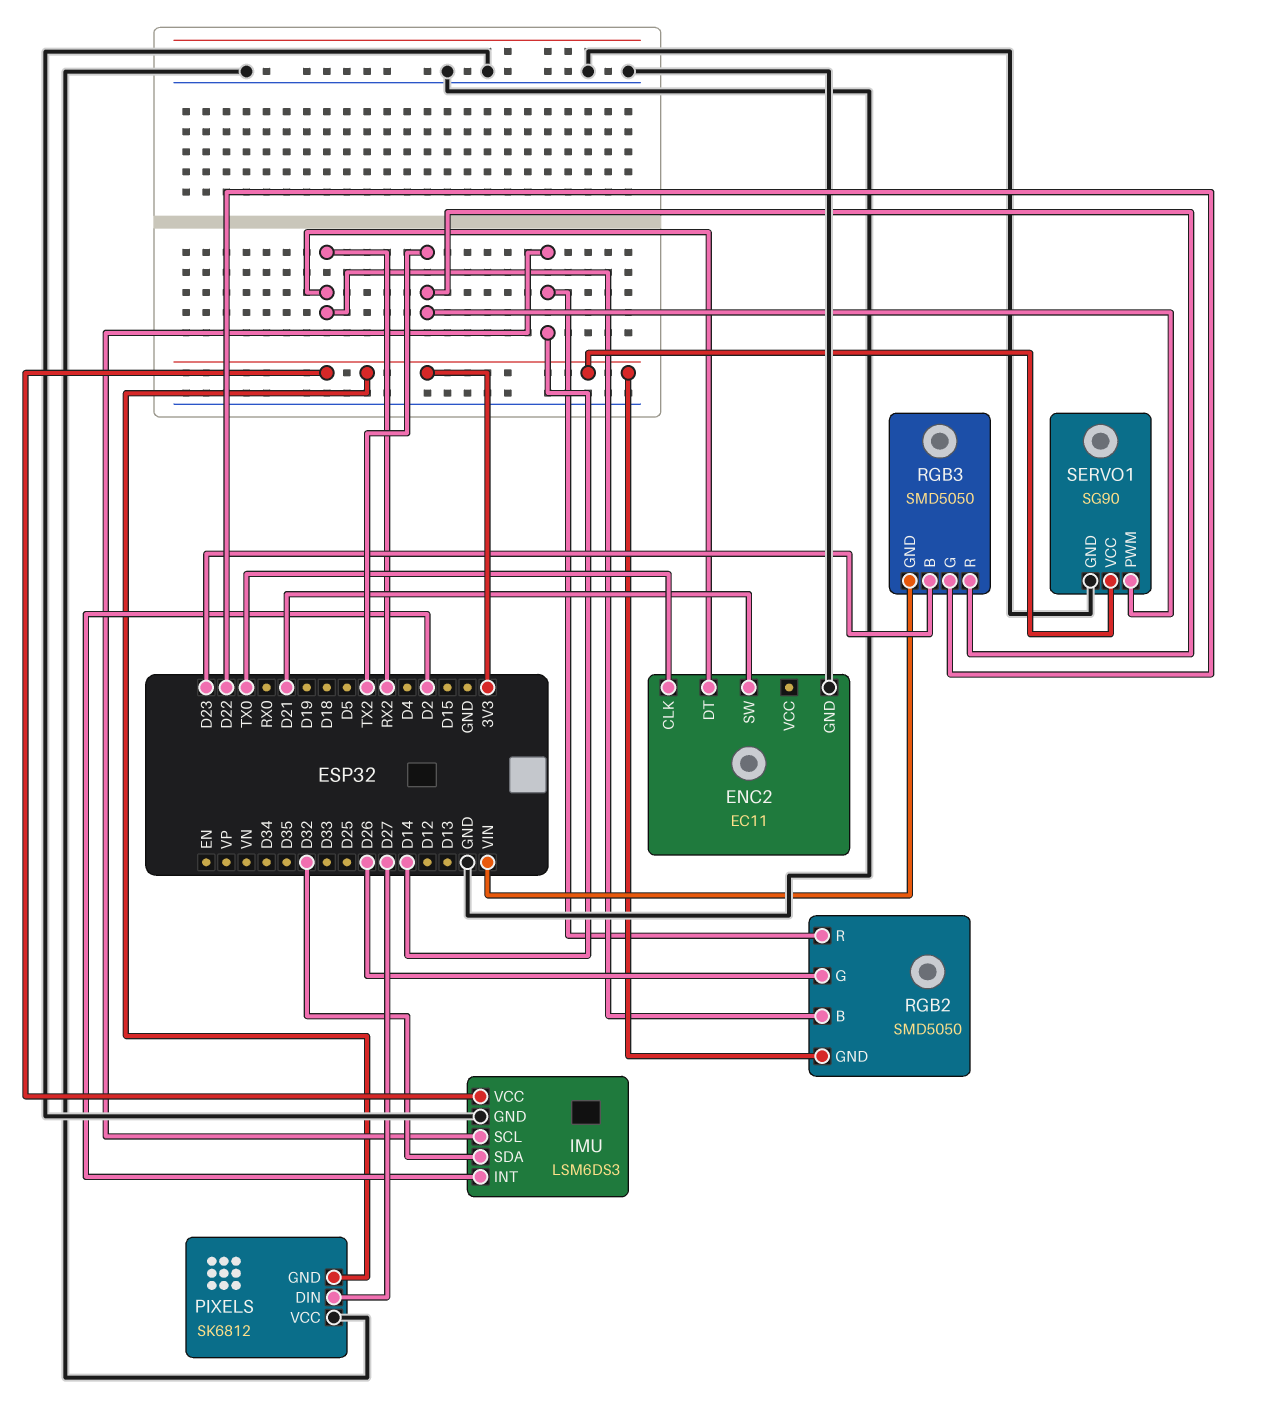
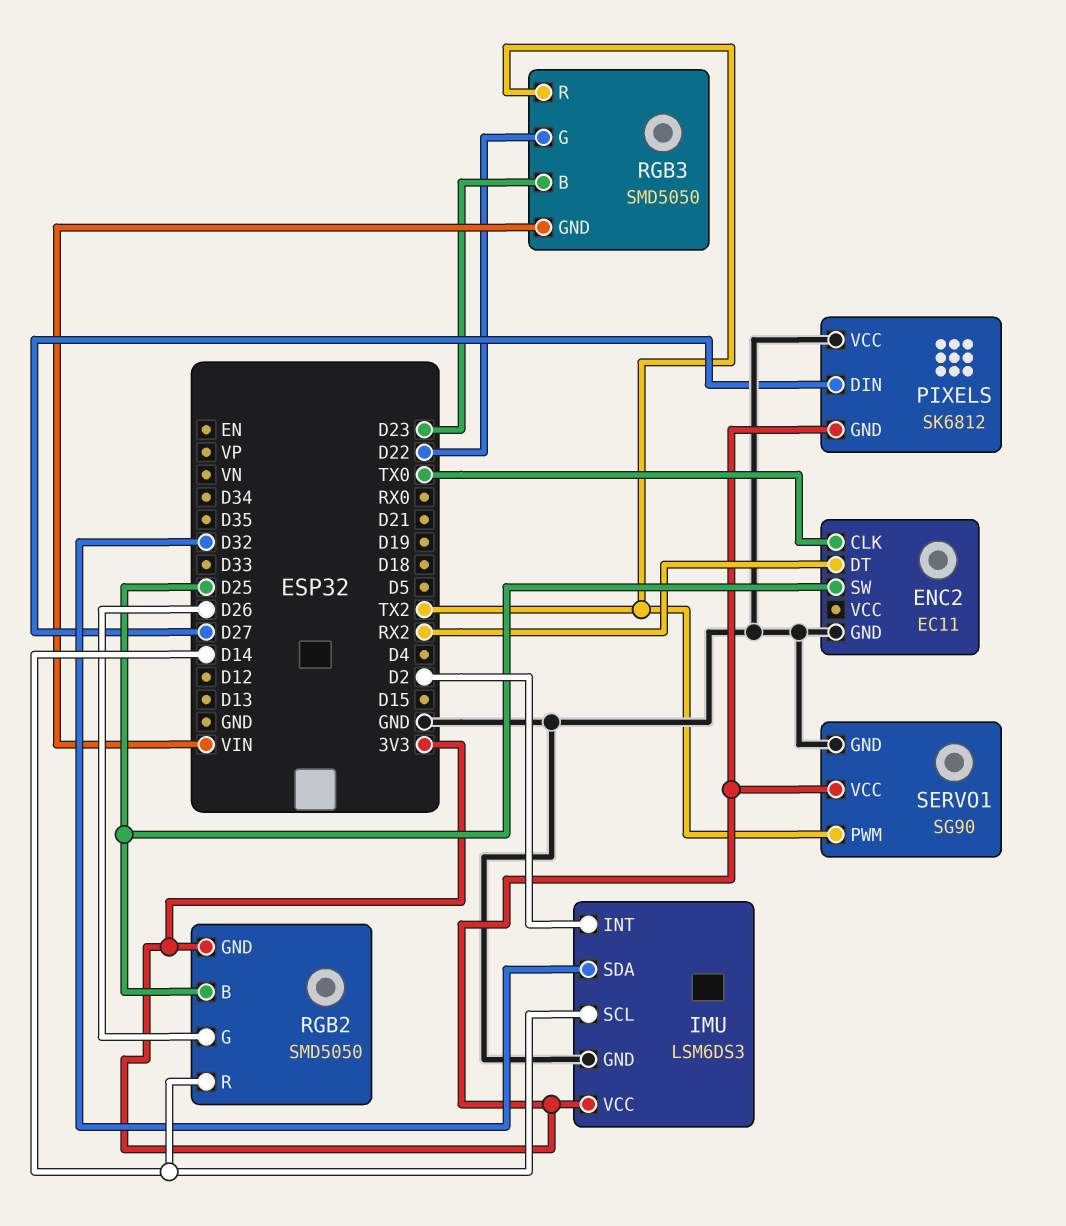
ENC2 pin SW: D21 -> D25
RGB2 pin B: RX2 -> D25

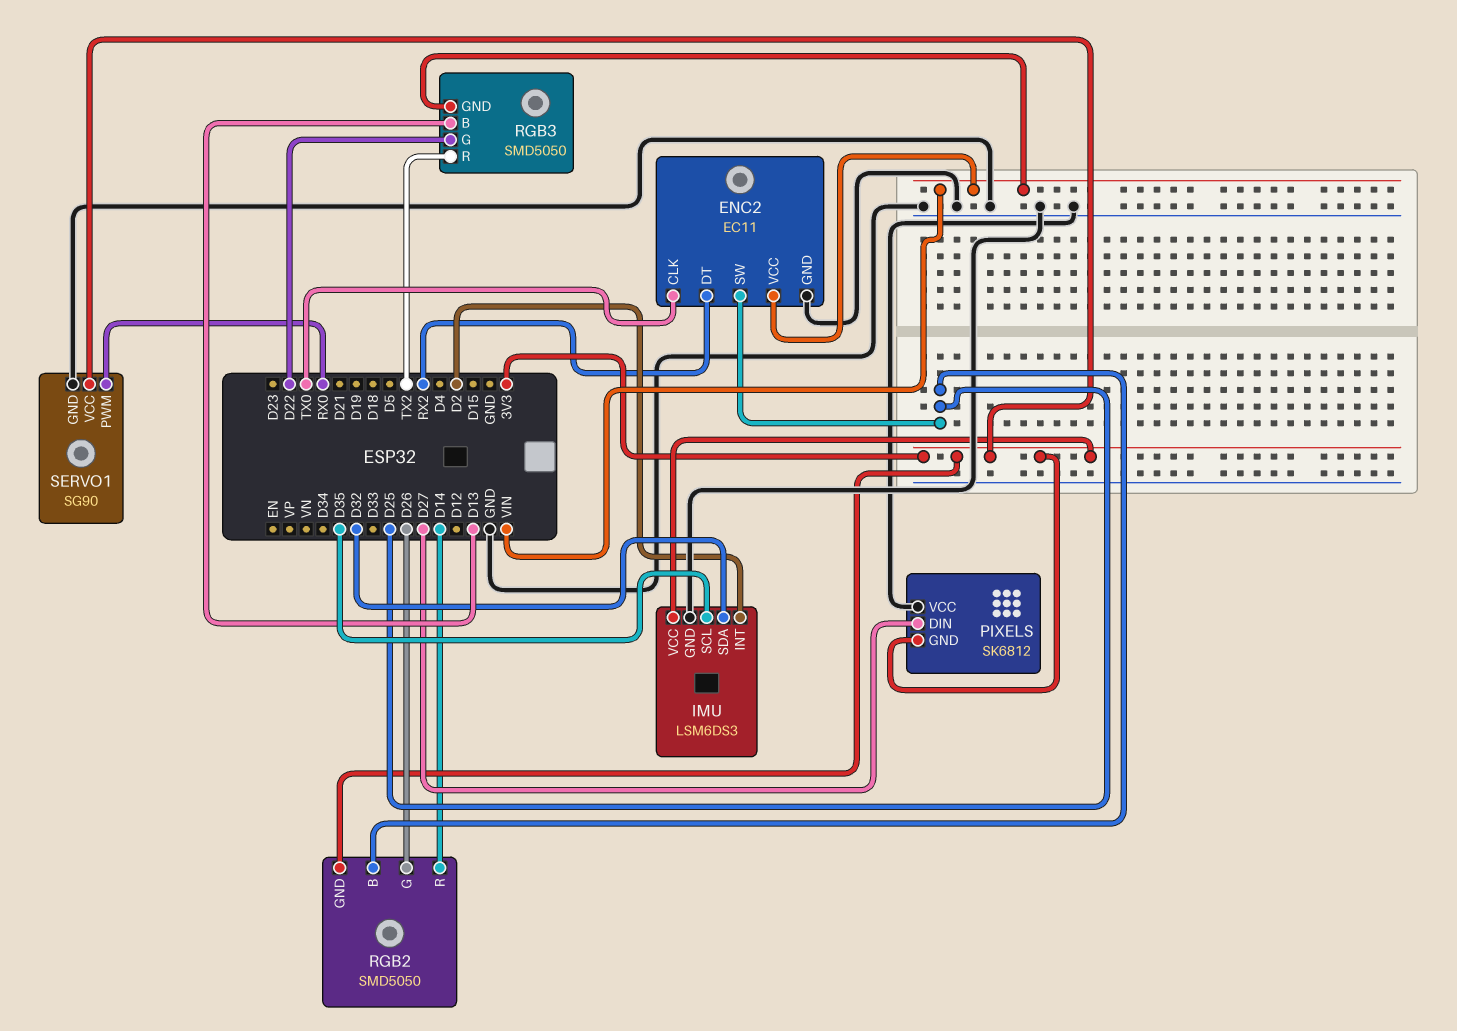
ENC2 pin VCC: none -> VIN
IMU pin SCL: D14 -> D35
RGB3 pin B: D23 -> D13
SERVO1 pin PWM: TX2 -> RX0

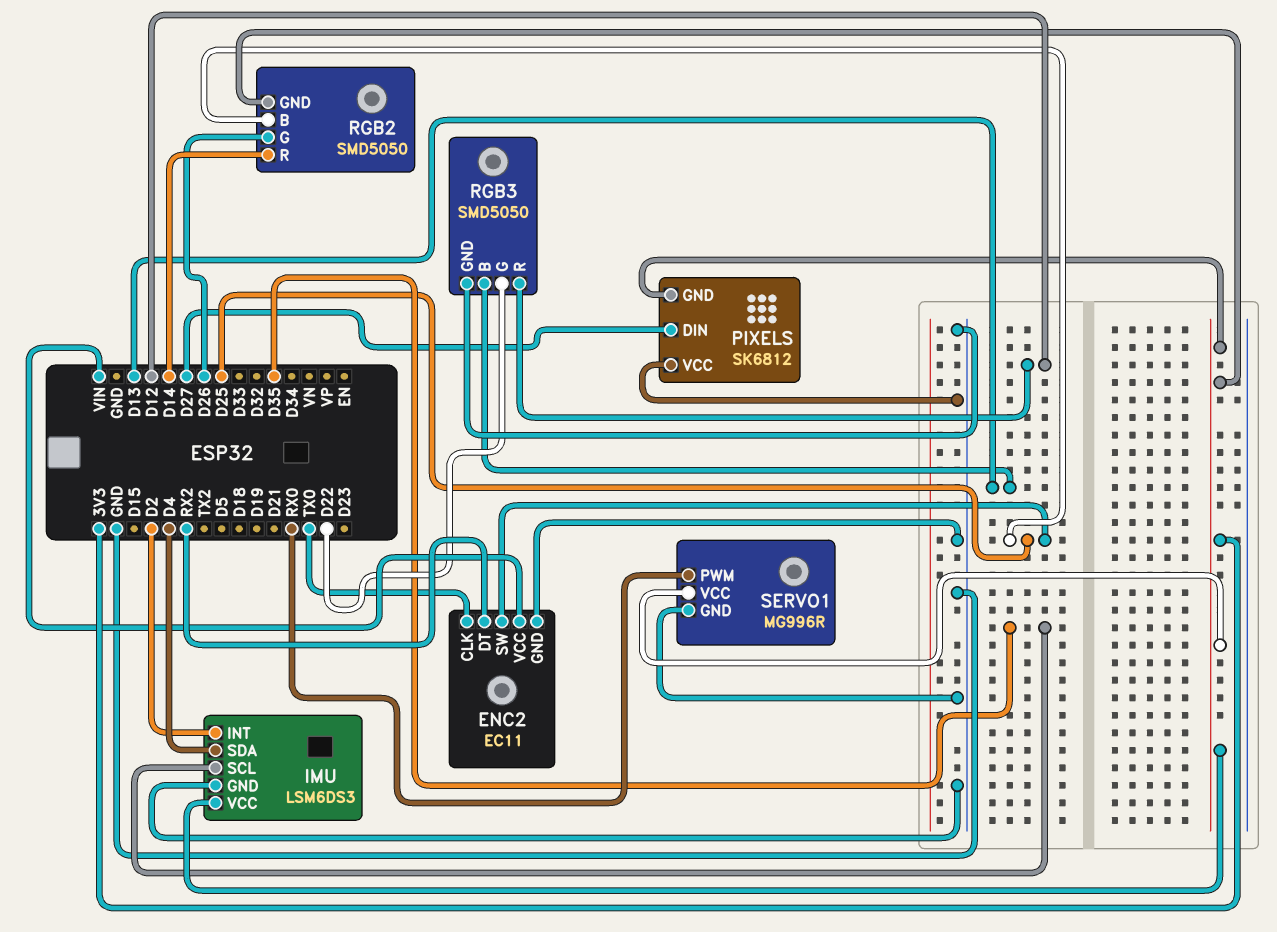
IMU pin SDA: D32 -> D4
RGB3 pin GND: VIN -> GND
RGB3 pin R: TX2 -> D12
SERVO1: SG90 -> MG996R

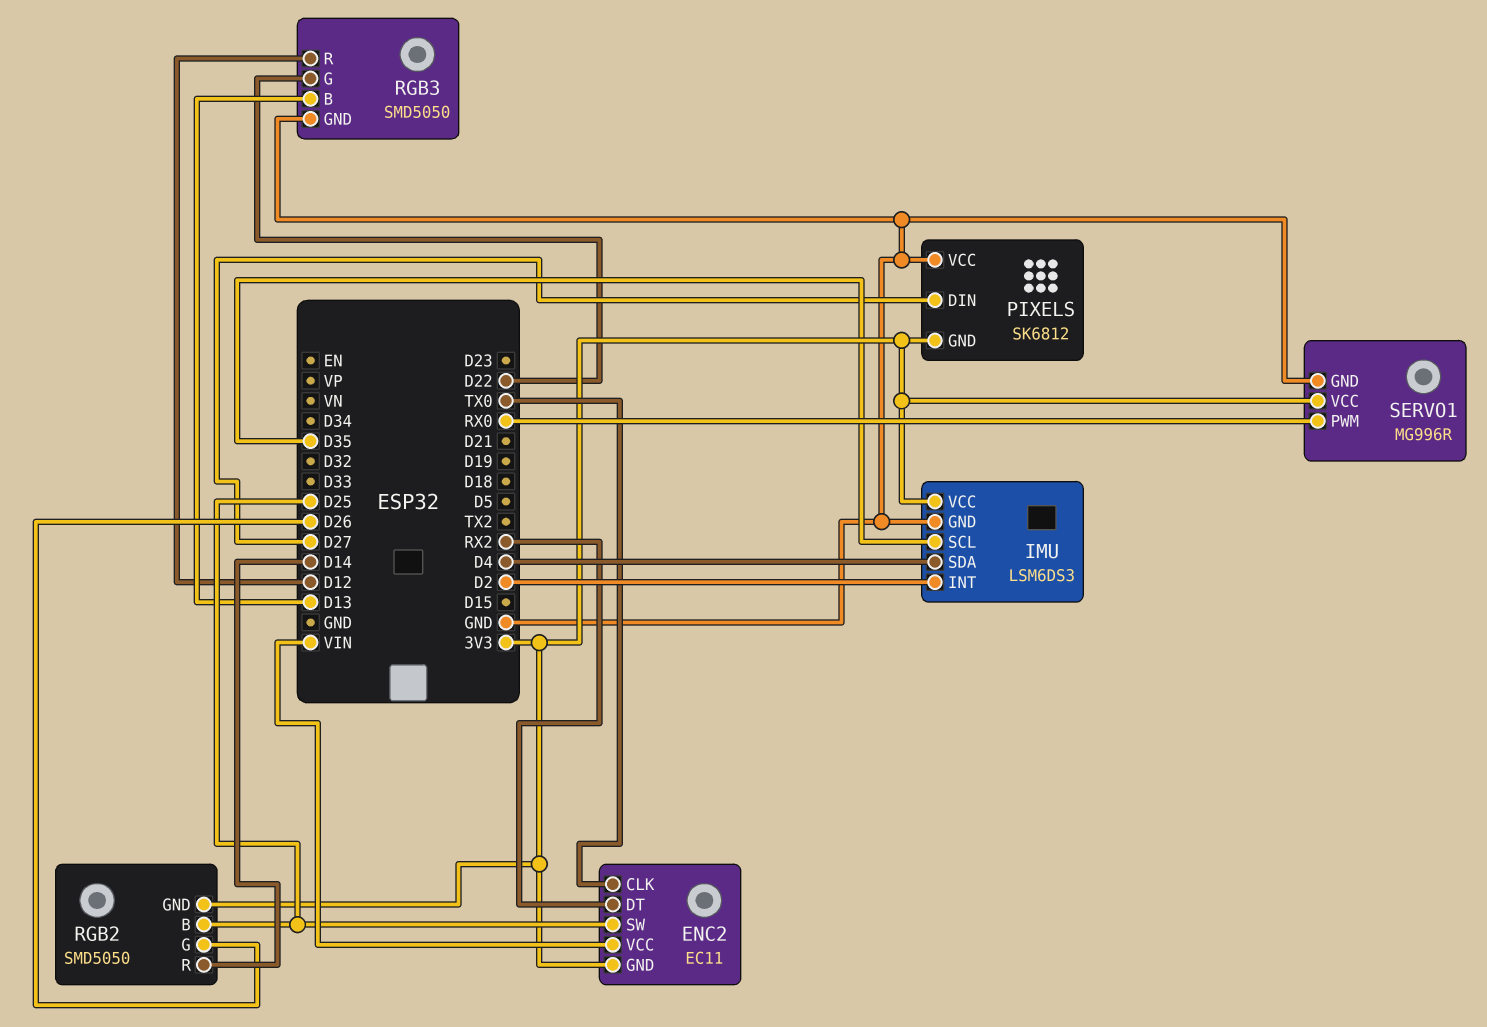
ENC2 pin GND: GND -> 3V3

